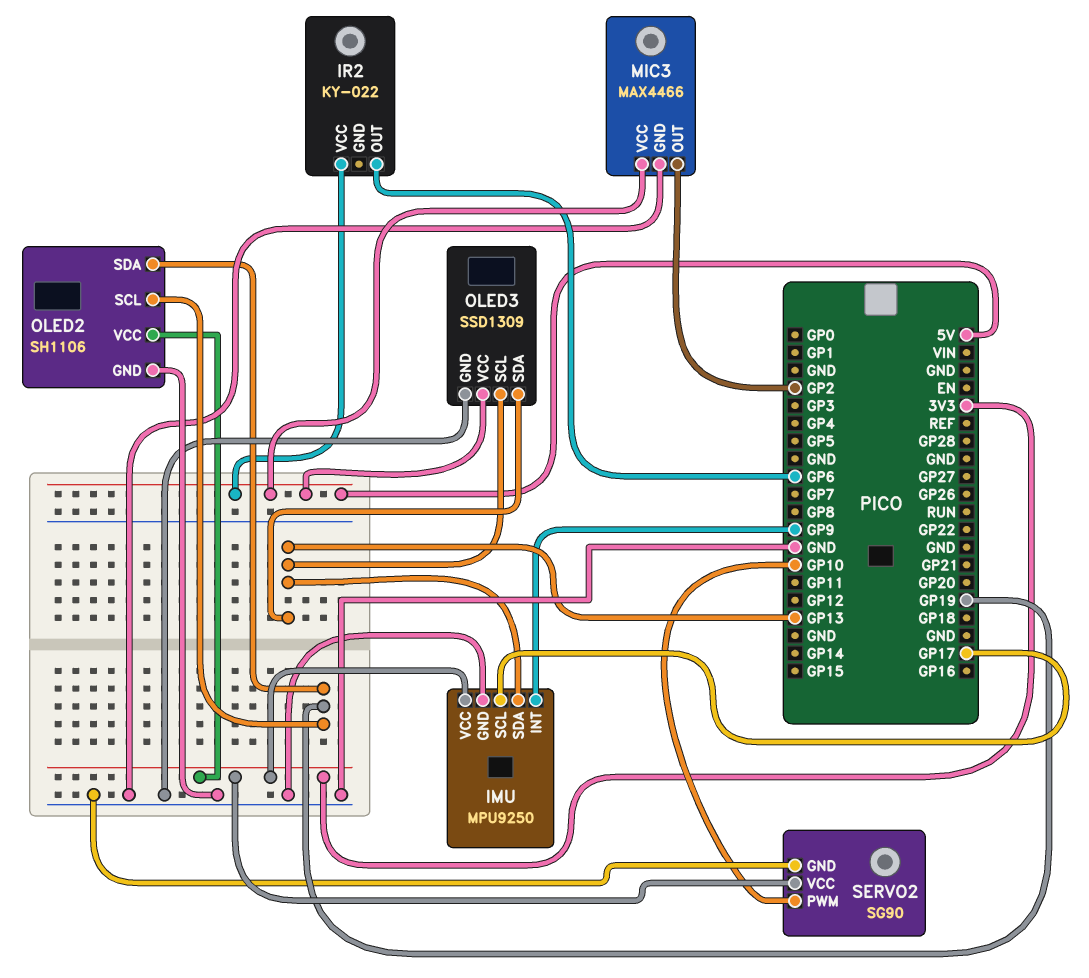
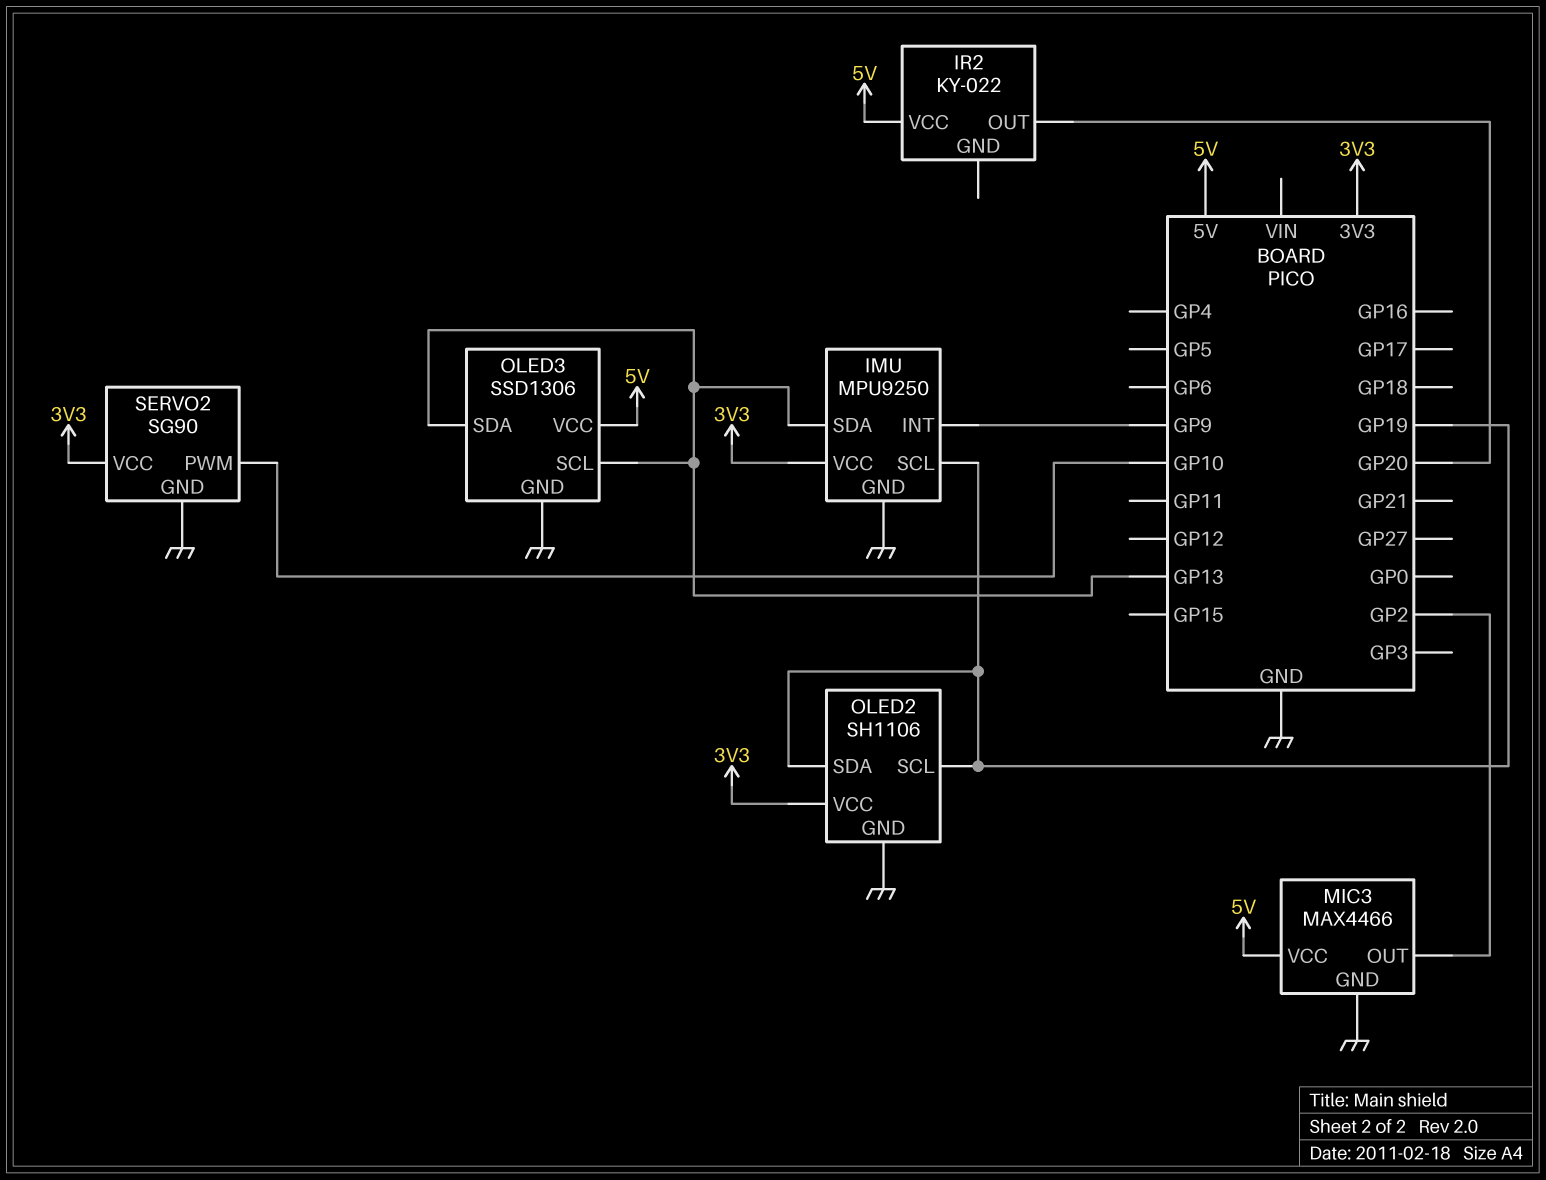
IMU pin SCL: GP17 -> GP19
IR2 pin OUT: GP6 -> GP20
OLED3: SSD1309 -> SSD1306

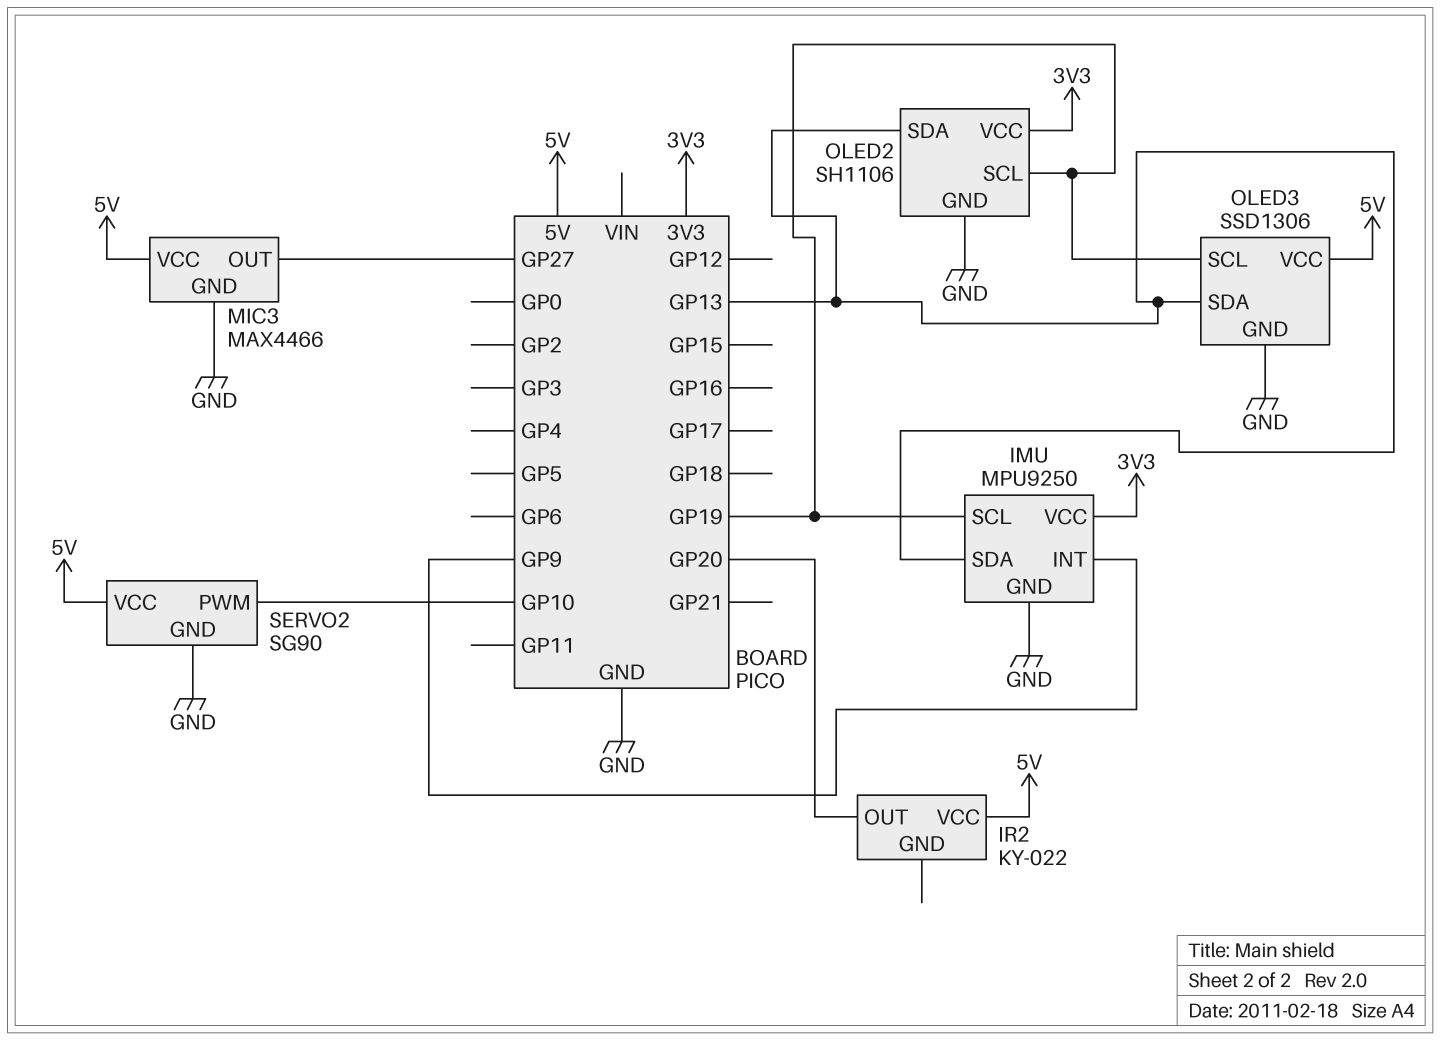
MIC3 pin OUT: GP2 -> GP27
OLED2 pin SDA: GP19 -> GP13
OLED3 pin SCL: GP13 -> GP19
SERVO2 pin VCC: 3V3 -> 5V

